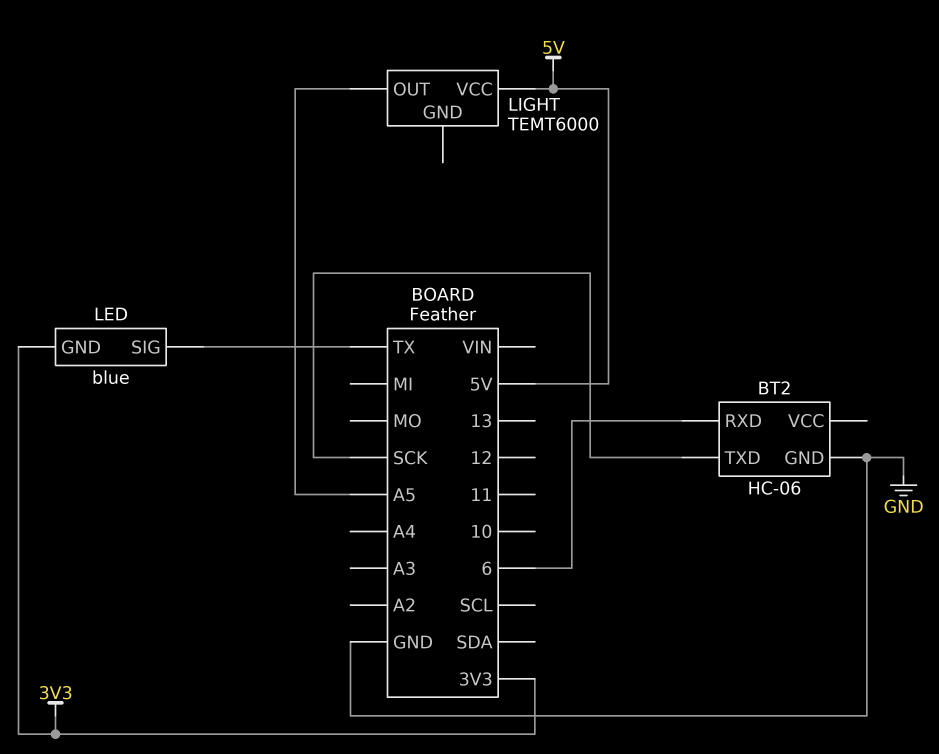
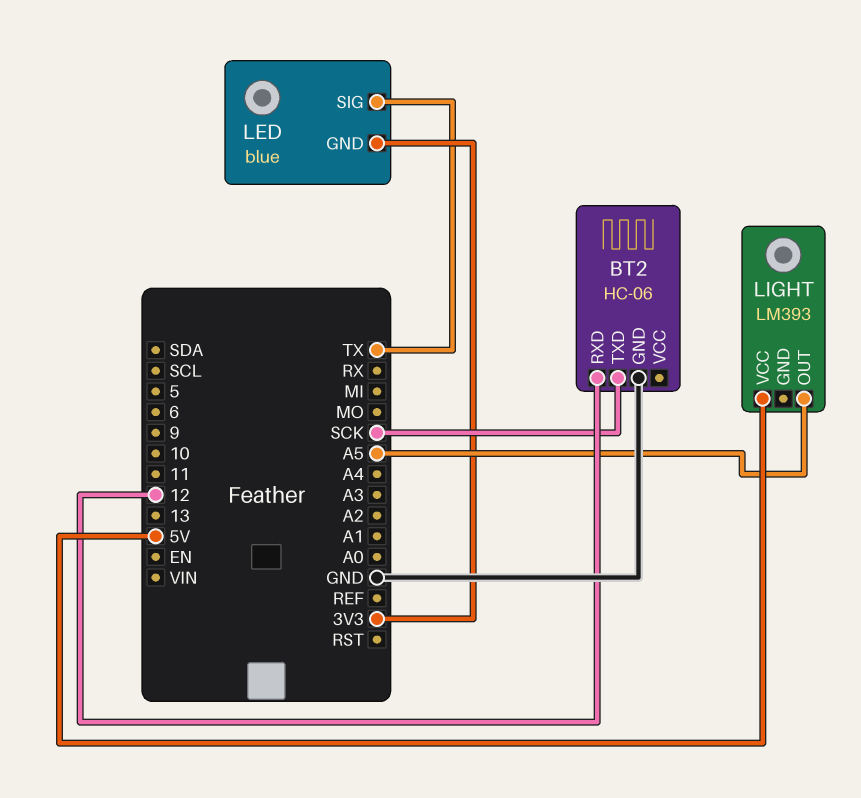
BT2 pin RXD: 6 -> 12
LIGHT: TEMT6000 -> LM393

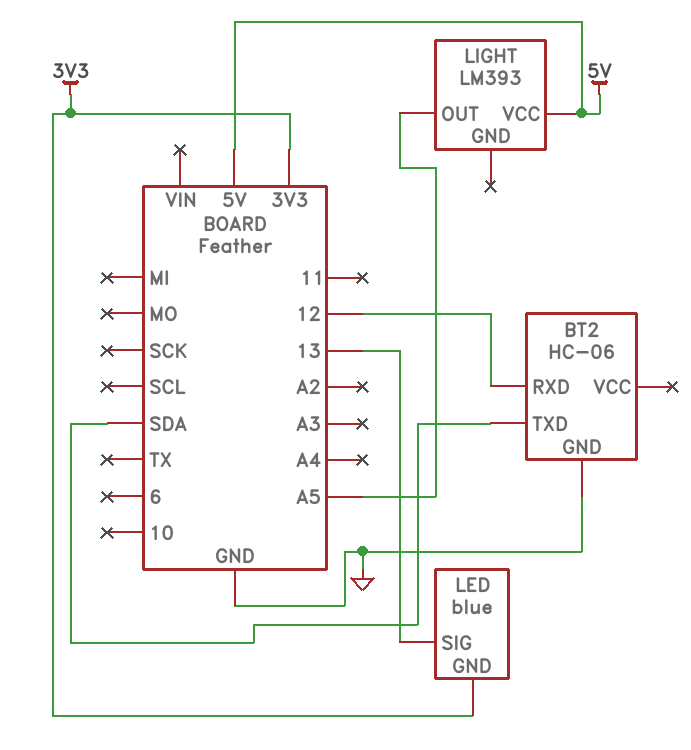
BT2 pin TXD: SCK -> SDA
LED pin SIG: TX -> 13

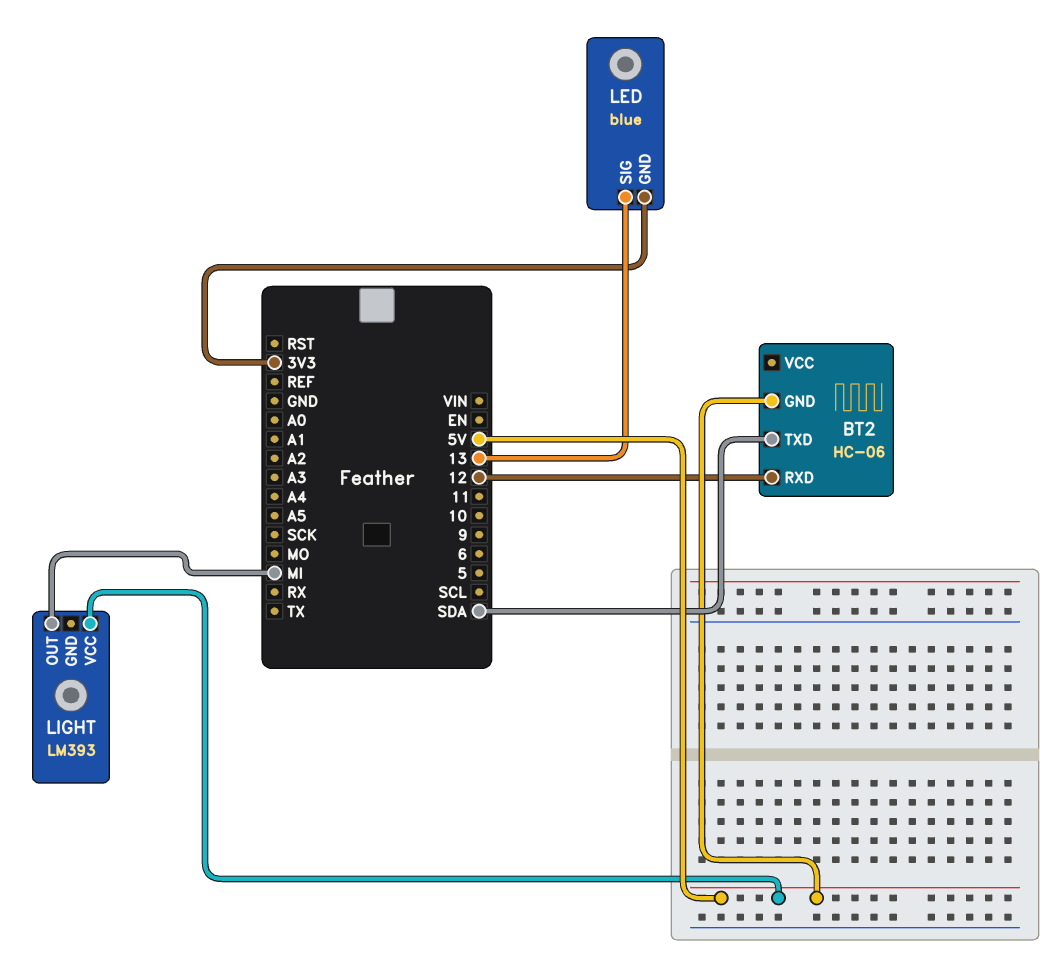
BT2 pin GND: GND -> 5V
LIGHT pin OUT: A5 -> MI

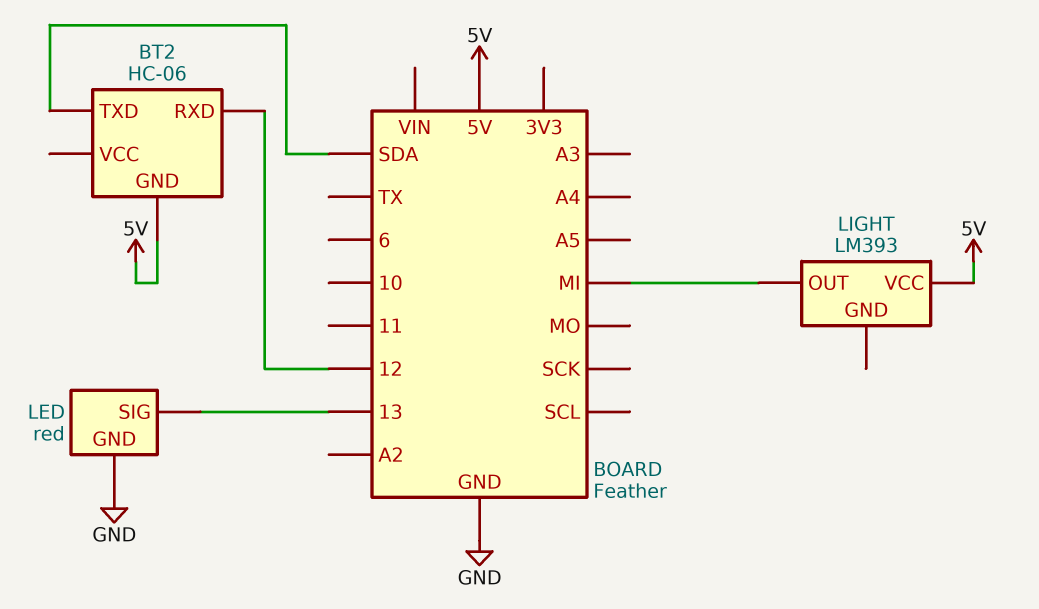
LED: blue -> red
LED pin GND: 3V3 -> GND

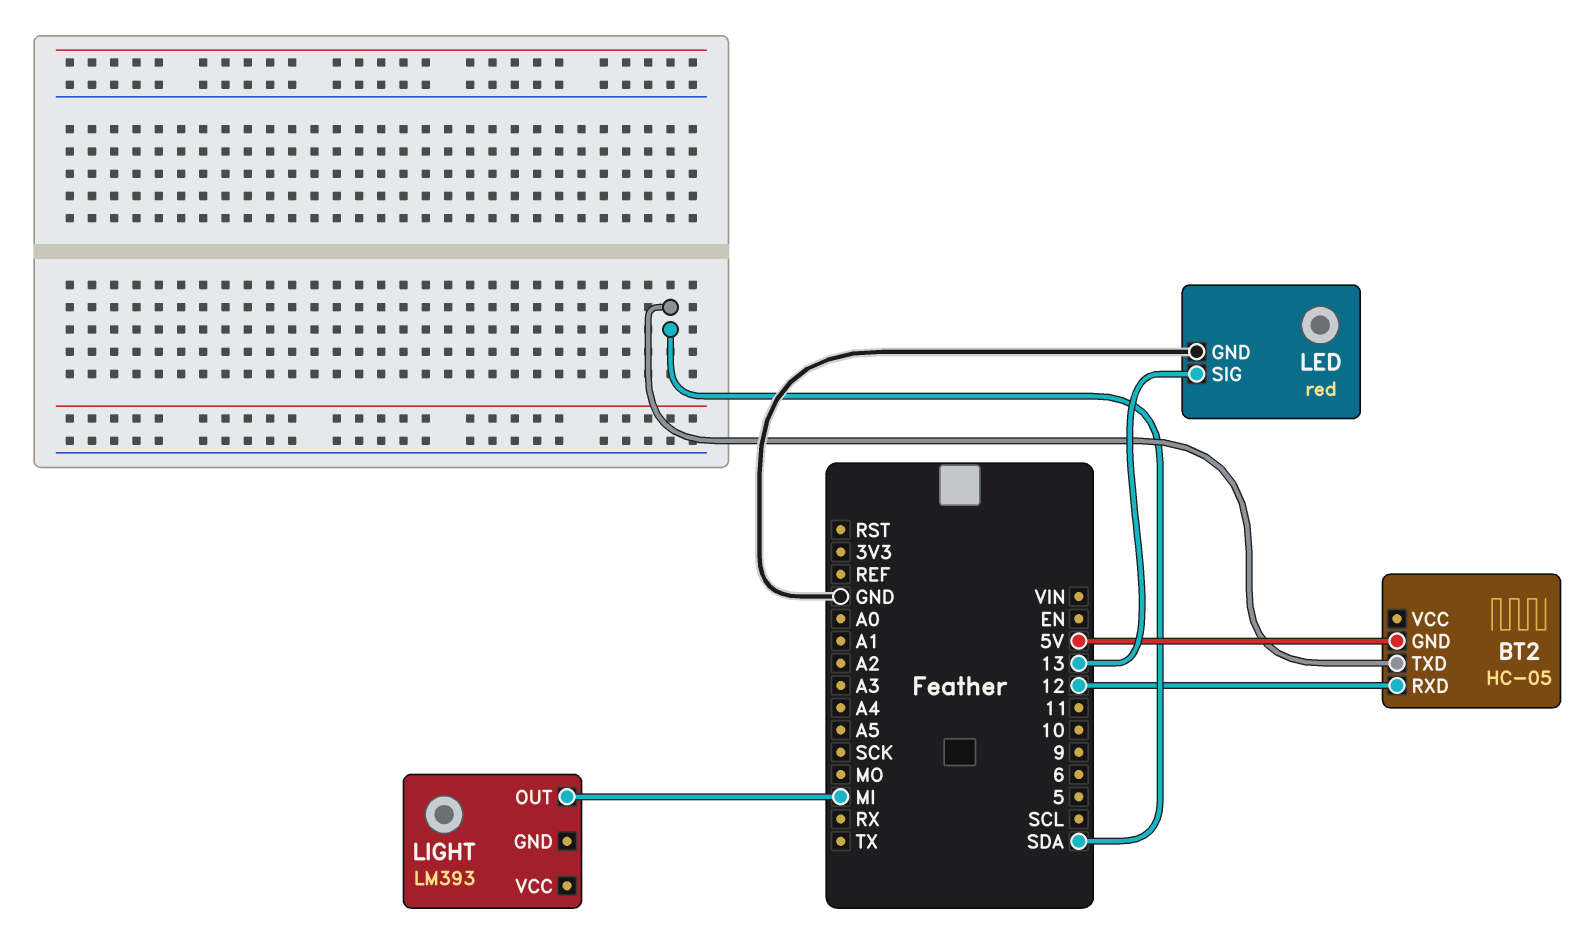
BT2: HC-06 -> HC-05
LIGHT pin VCC: 5V -> none

